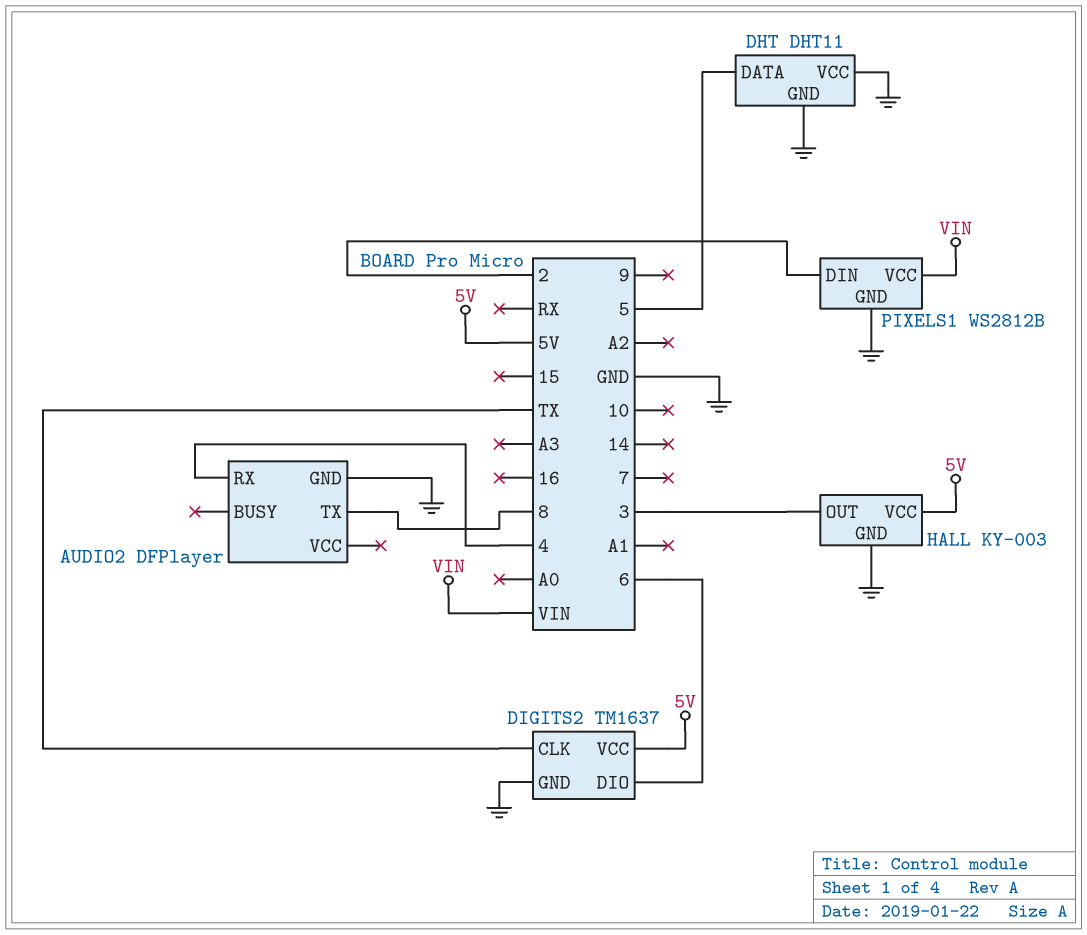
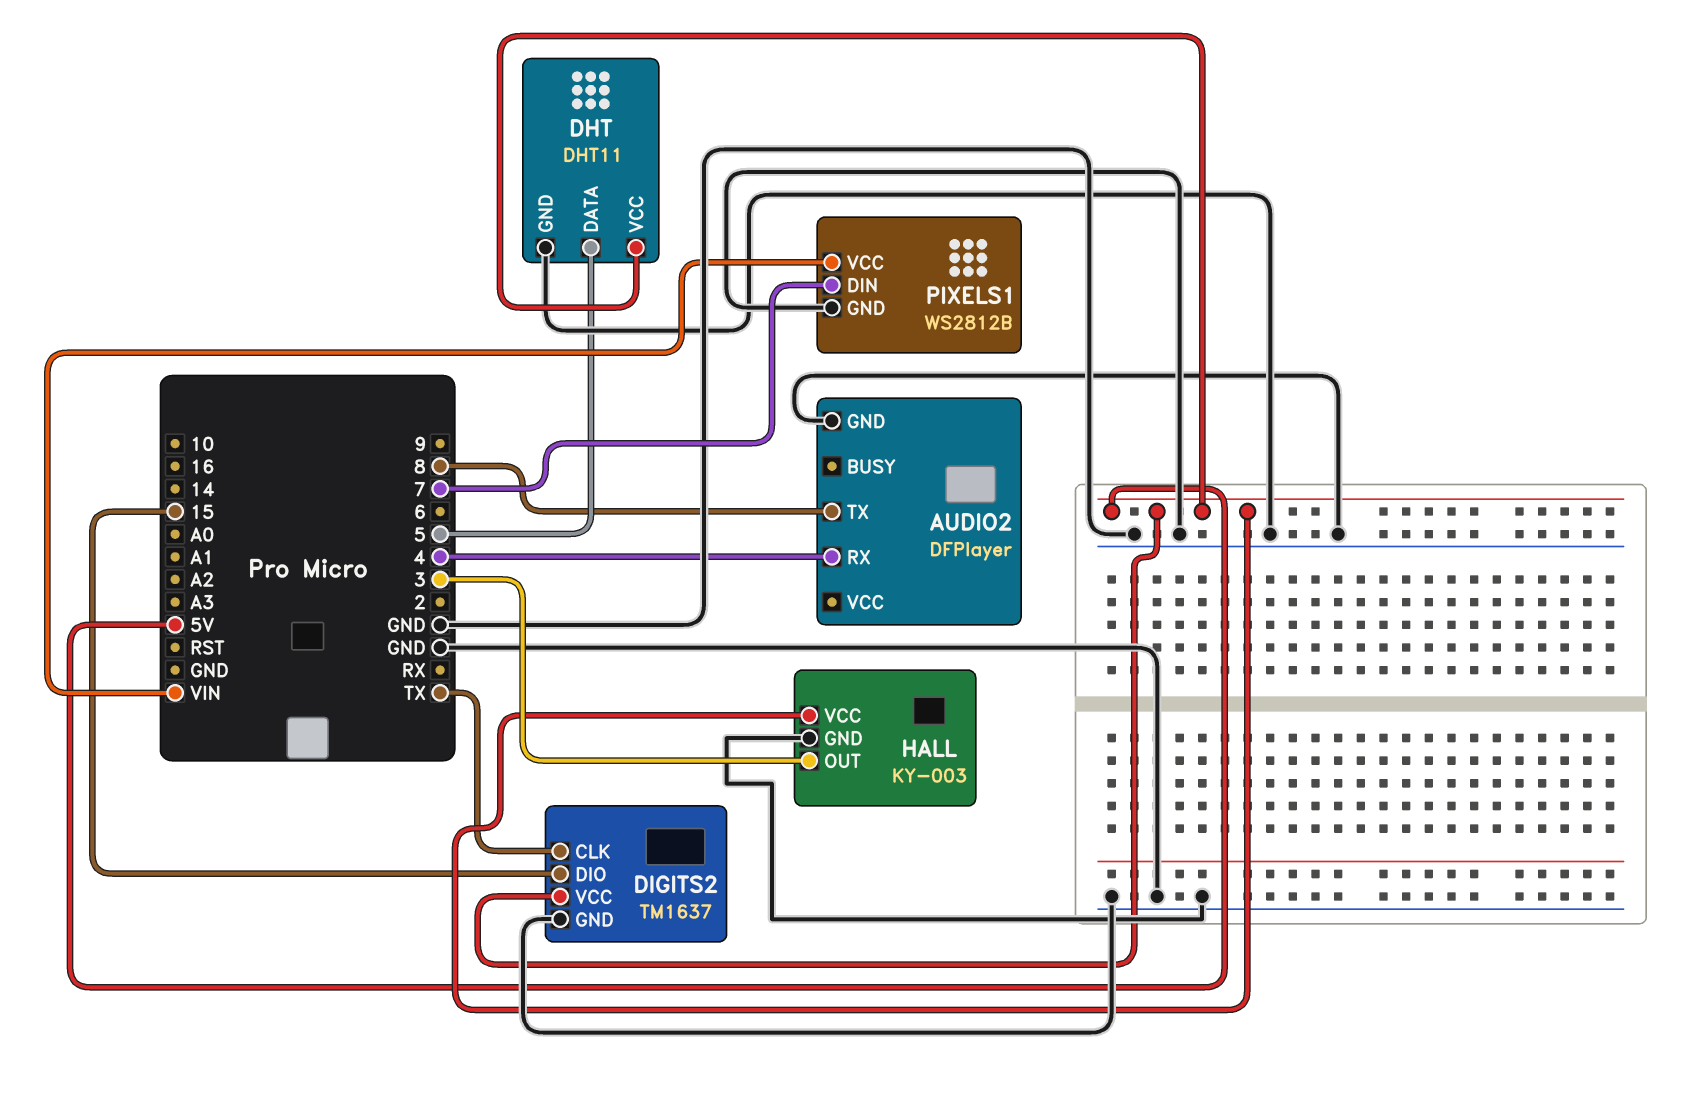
DHT pin VCC: GND -> 5V
DIGITS2 pin DIO: 6 -> 15
PIXELS1 pin DIN: 2 -> 7

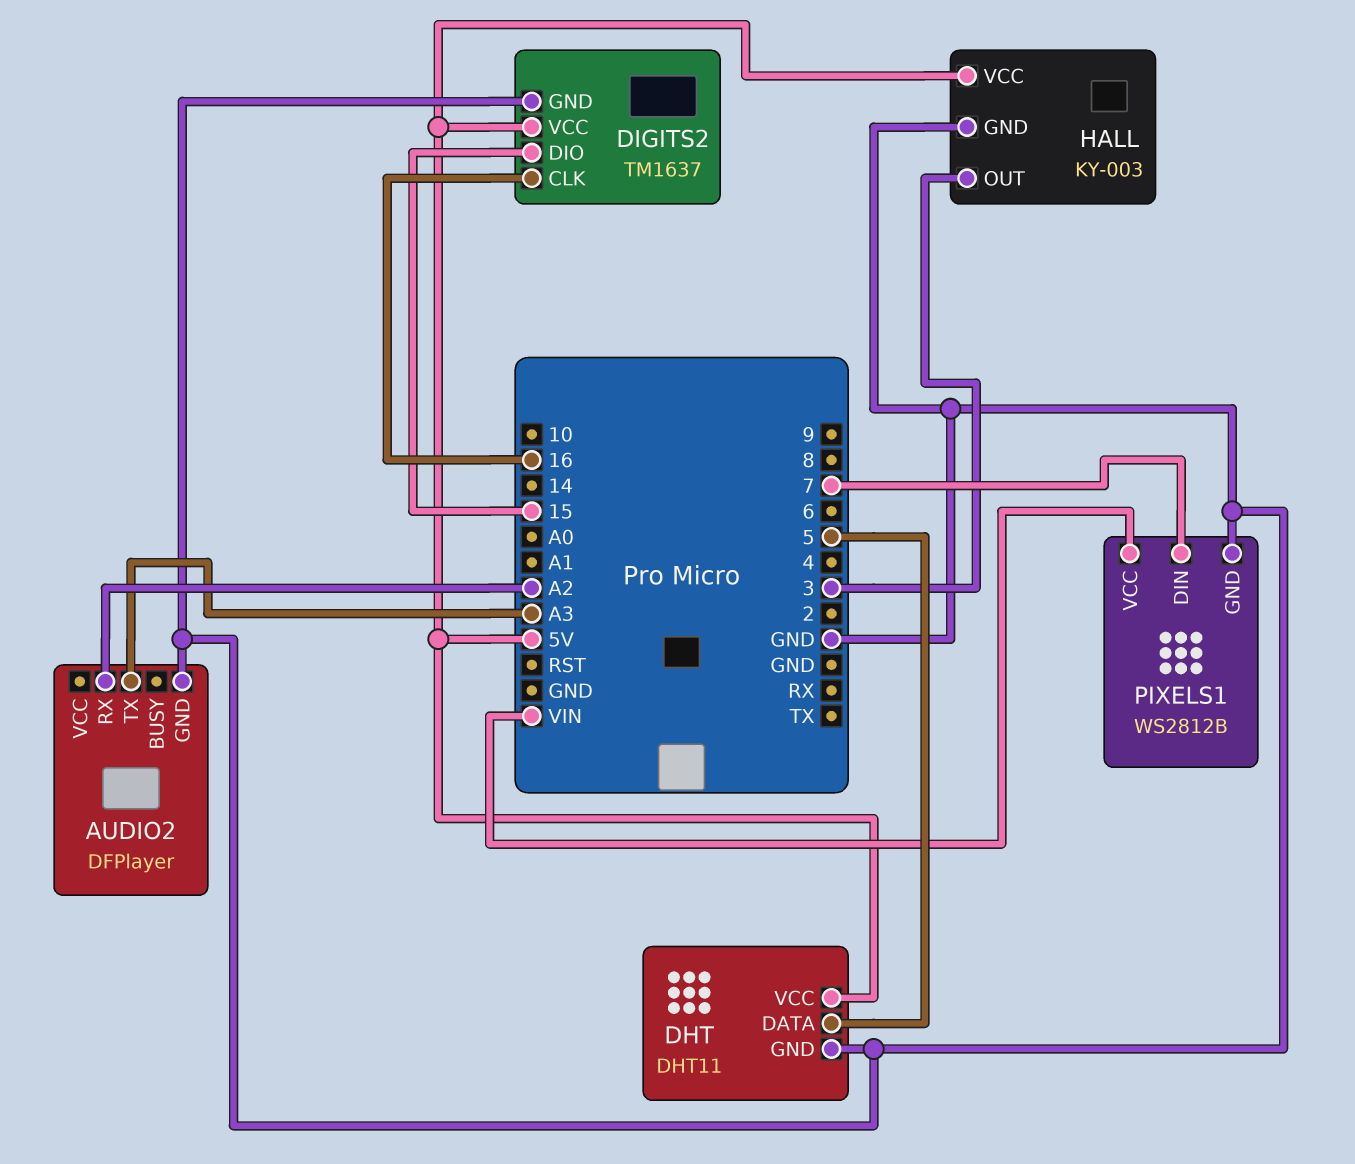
AUDIO2 pin RX: 4 -> A2
AUDIO2 pin TX: 8 -> A3
DIGITS2 pin CLK: TX -> 16

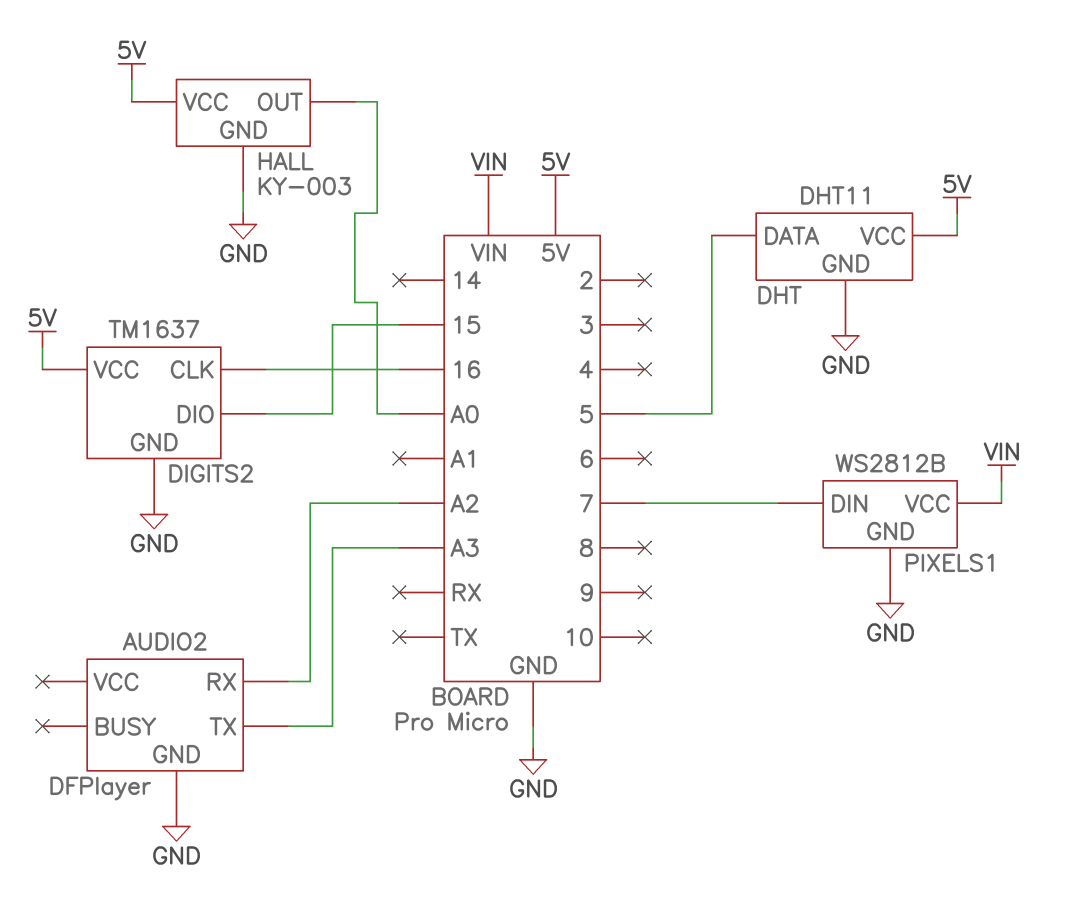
HALL pin OUT: 3 -> A0

